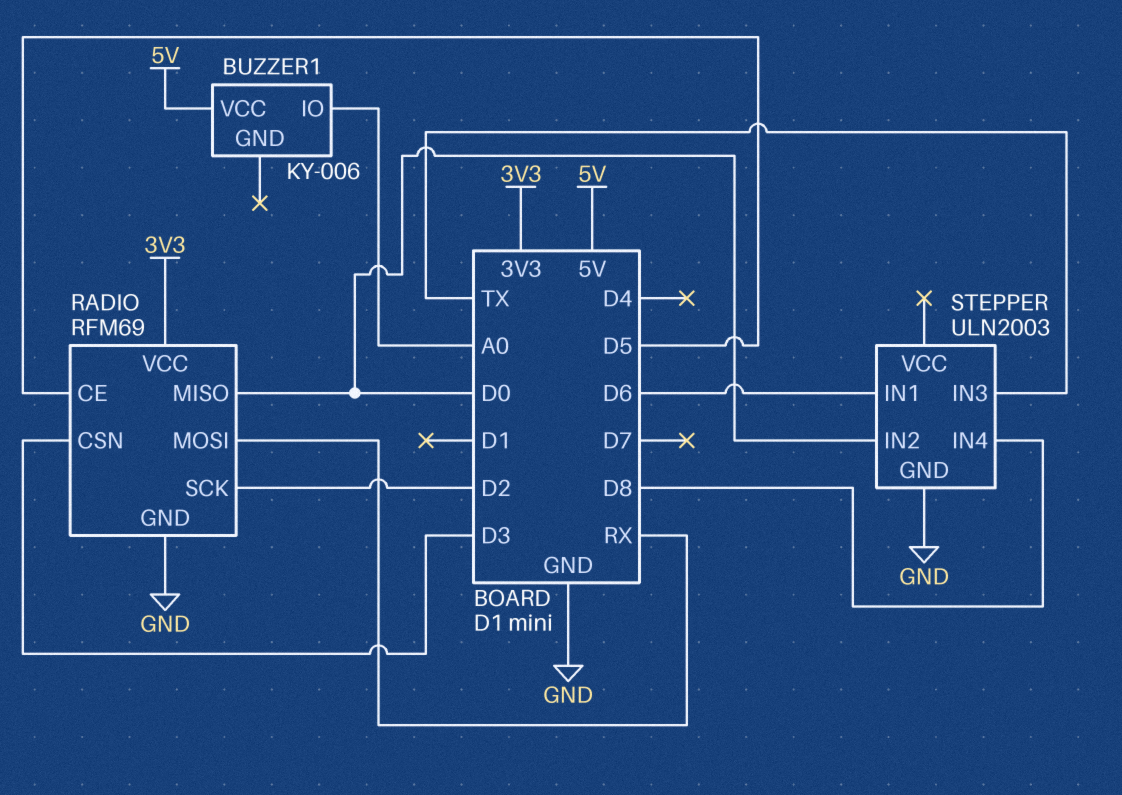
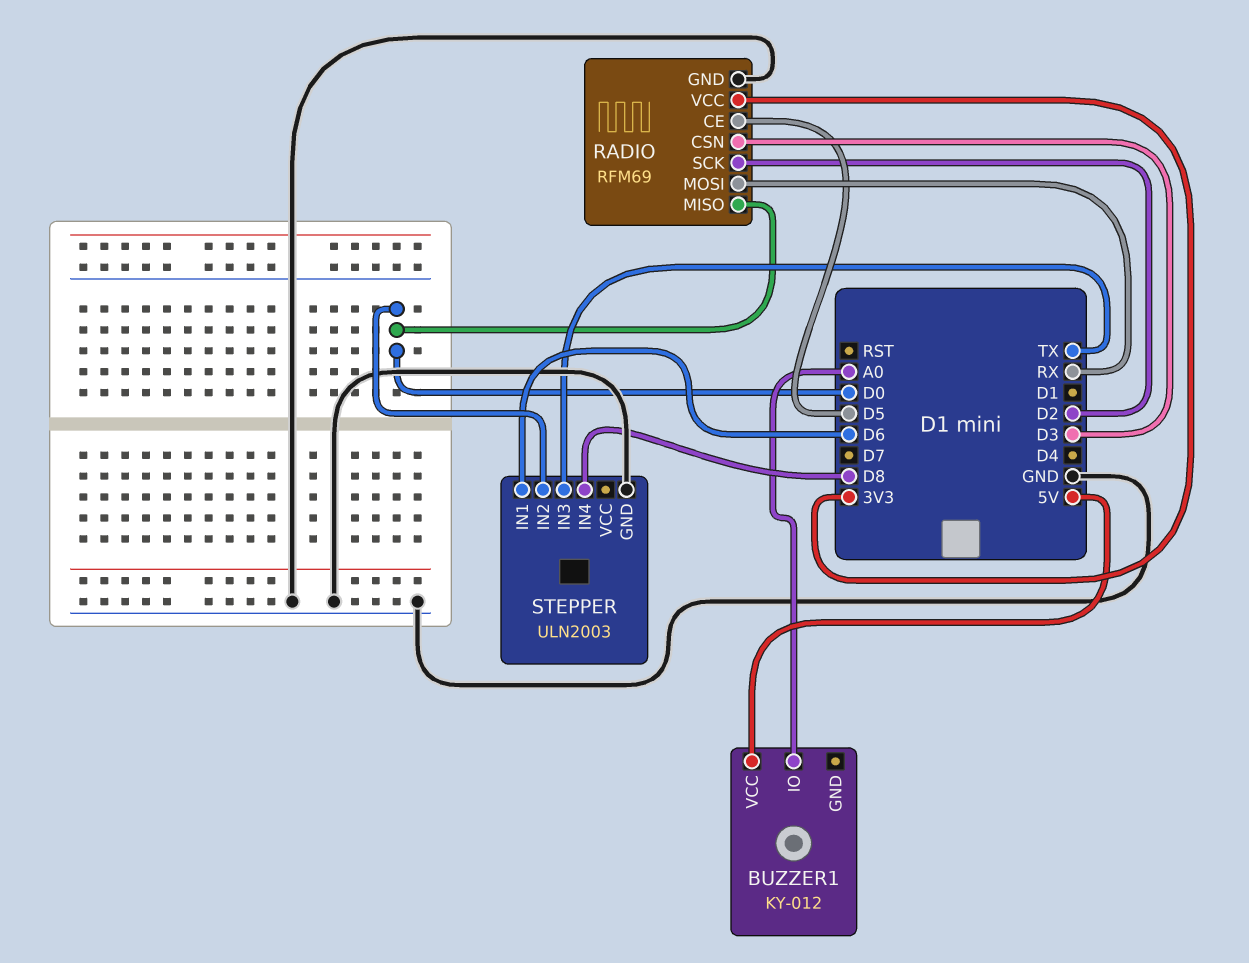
BUZZER1: KY-006 -> KY-012

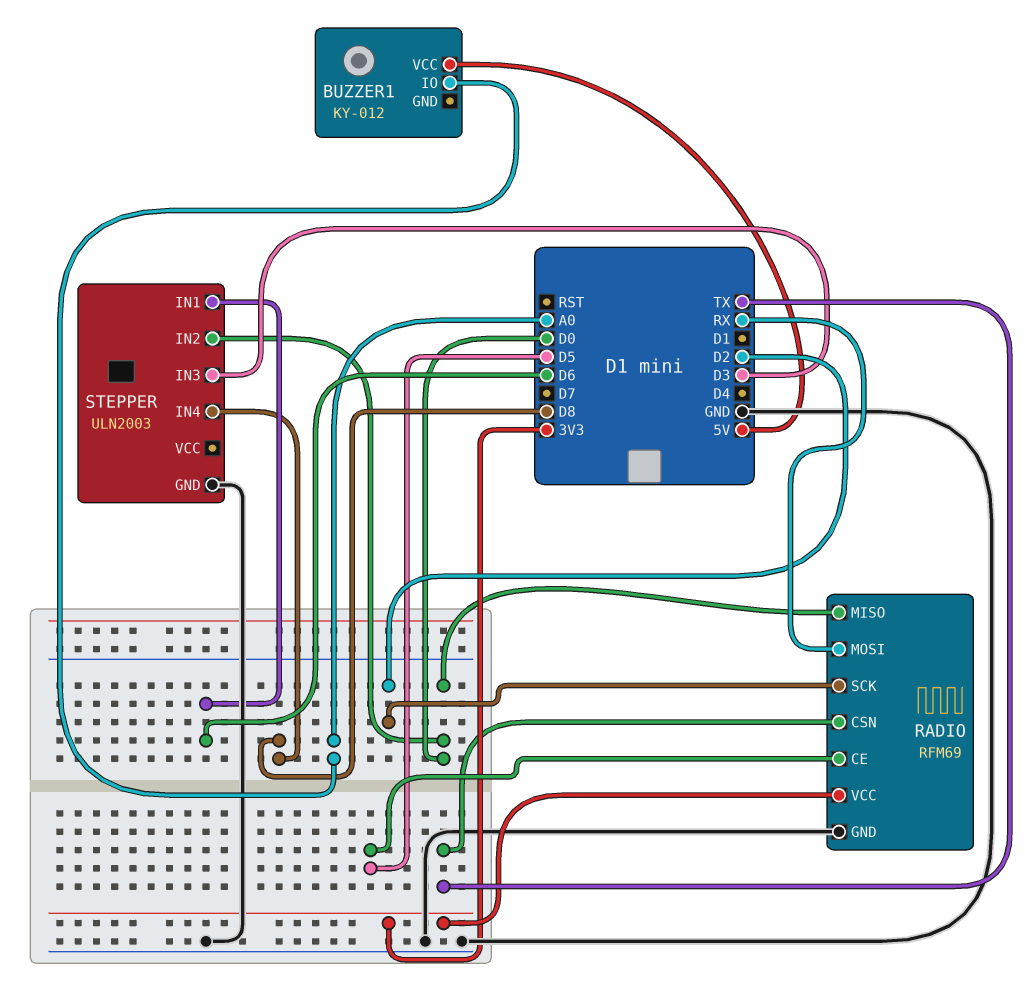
RADIO pin CSN: D3 -> TX
STEPPER pin IN3: TX -> D3

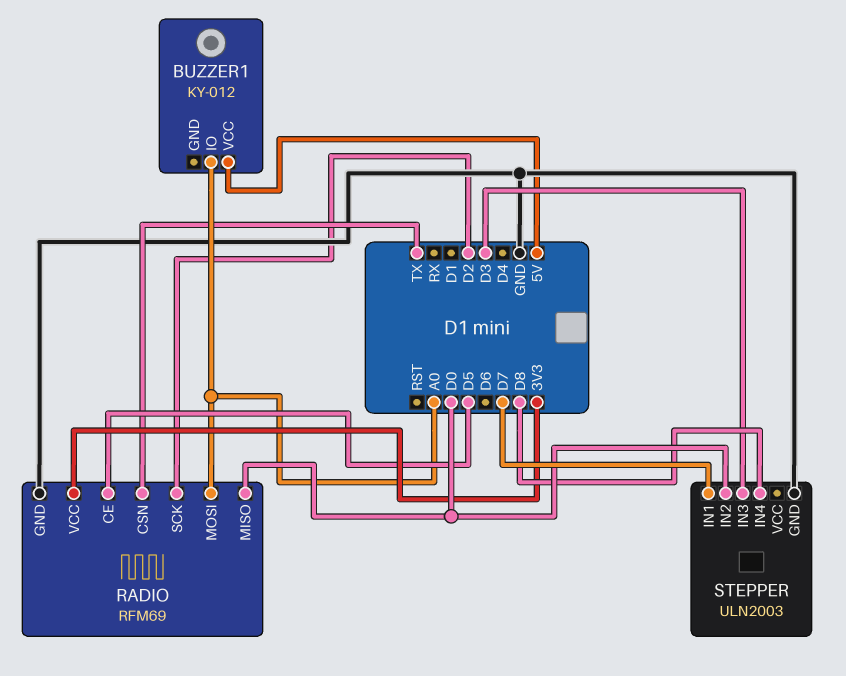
RADIO pin MOSI: RX -> A0
STEPPER pin IN1: D6 -> D7

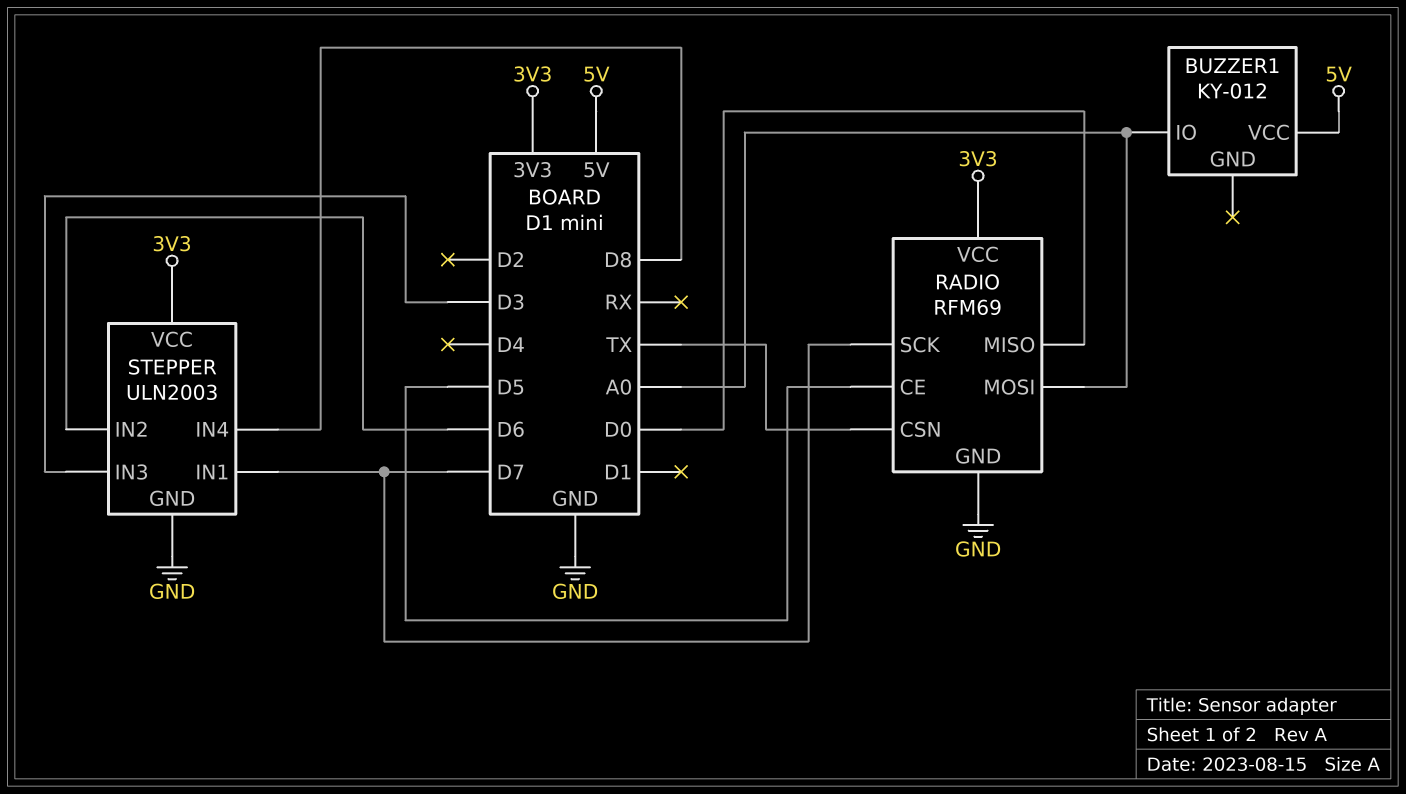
RADIO pin SCK: D2 -> D7
STEPPER pin IN2: D0 -> D6
STEPPER pin VCC: none -> 3V3

